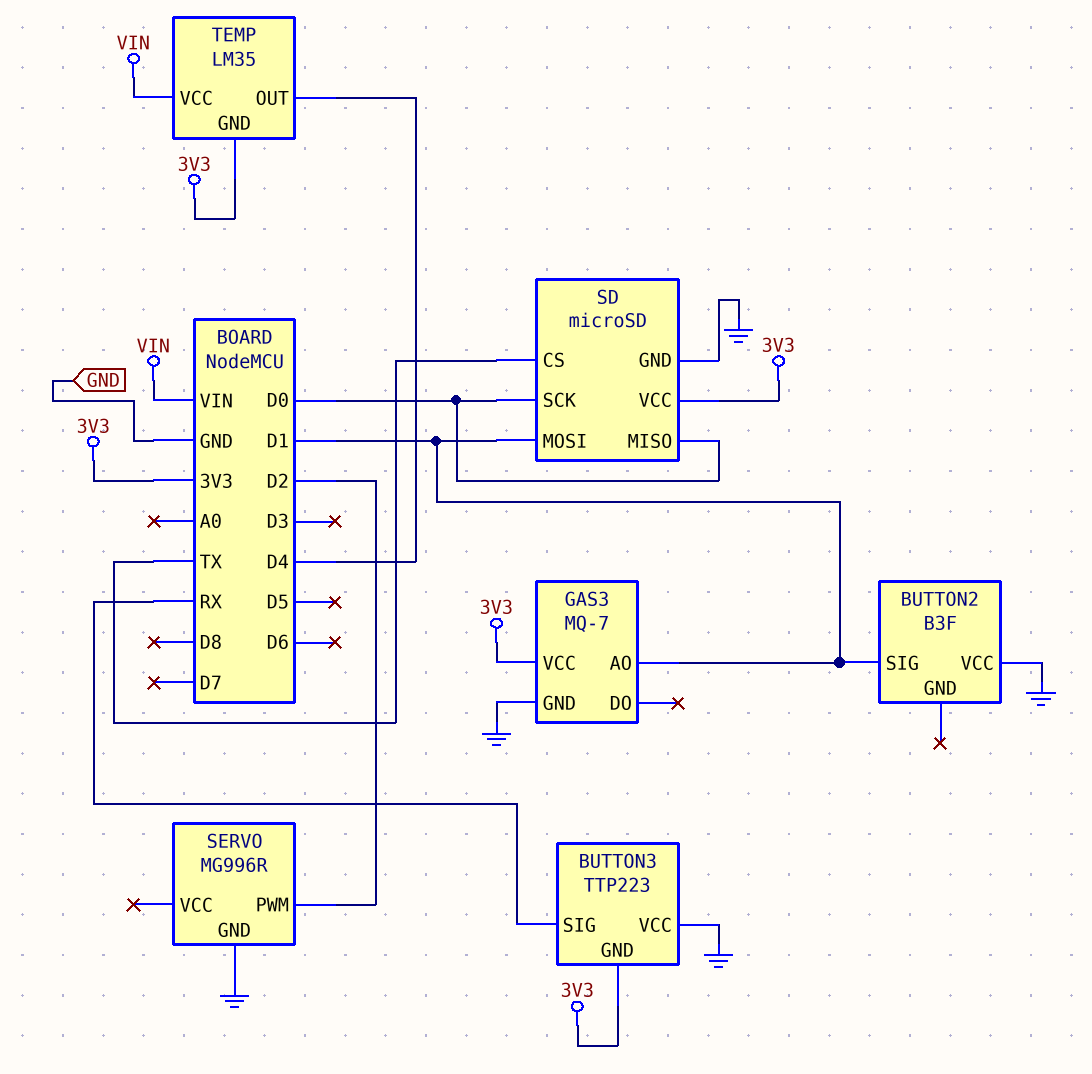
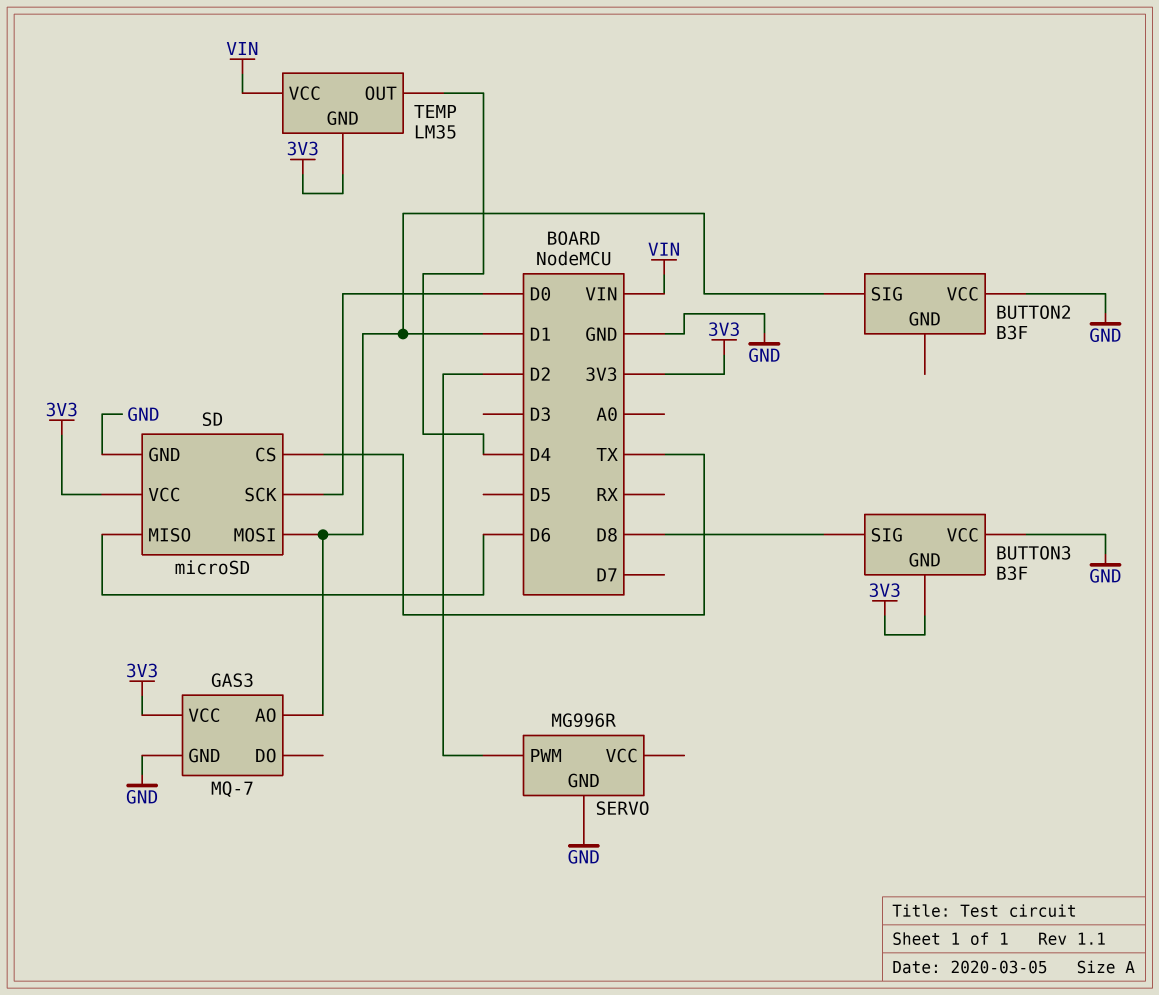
BUTTON3: TTP223 -> B3F
BUTTON3 pin SIG: RX -> D8
SD pin MISO: D0 -> D6

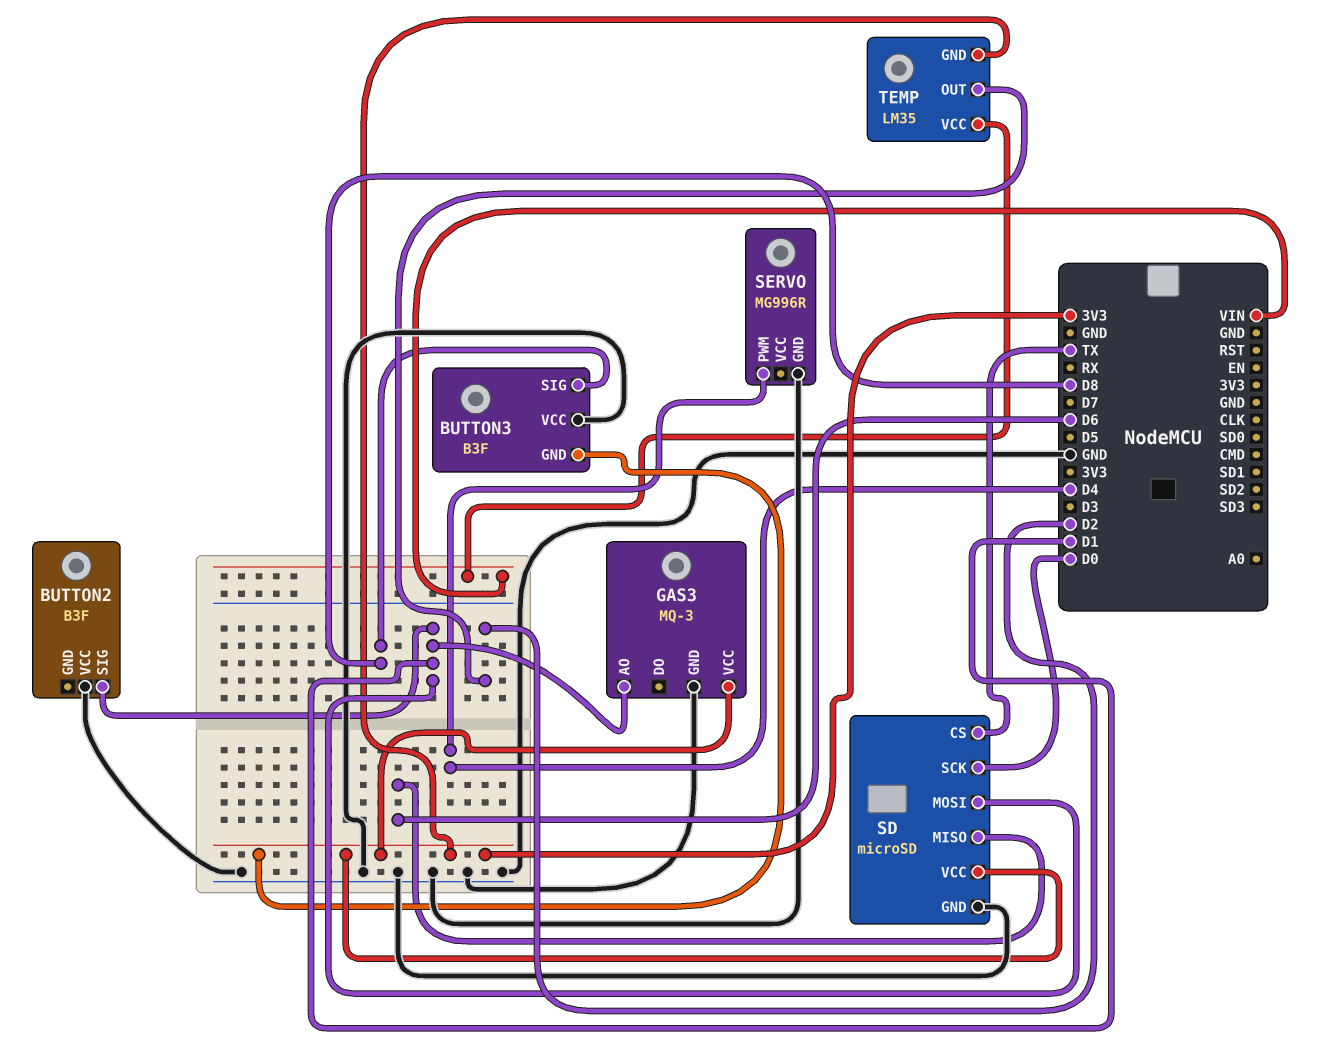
GAS3: MQ-7 -> MQ-3
SERVO pin PWM: D2 -> D4
TEMP pin OUT: D4 -> D2

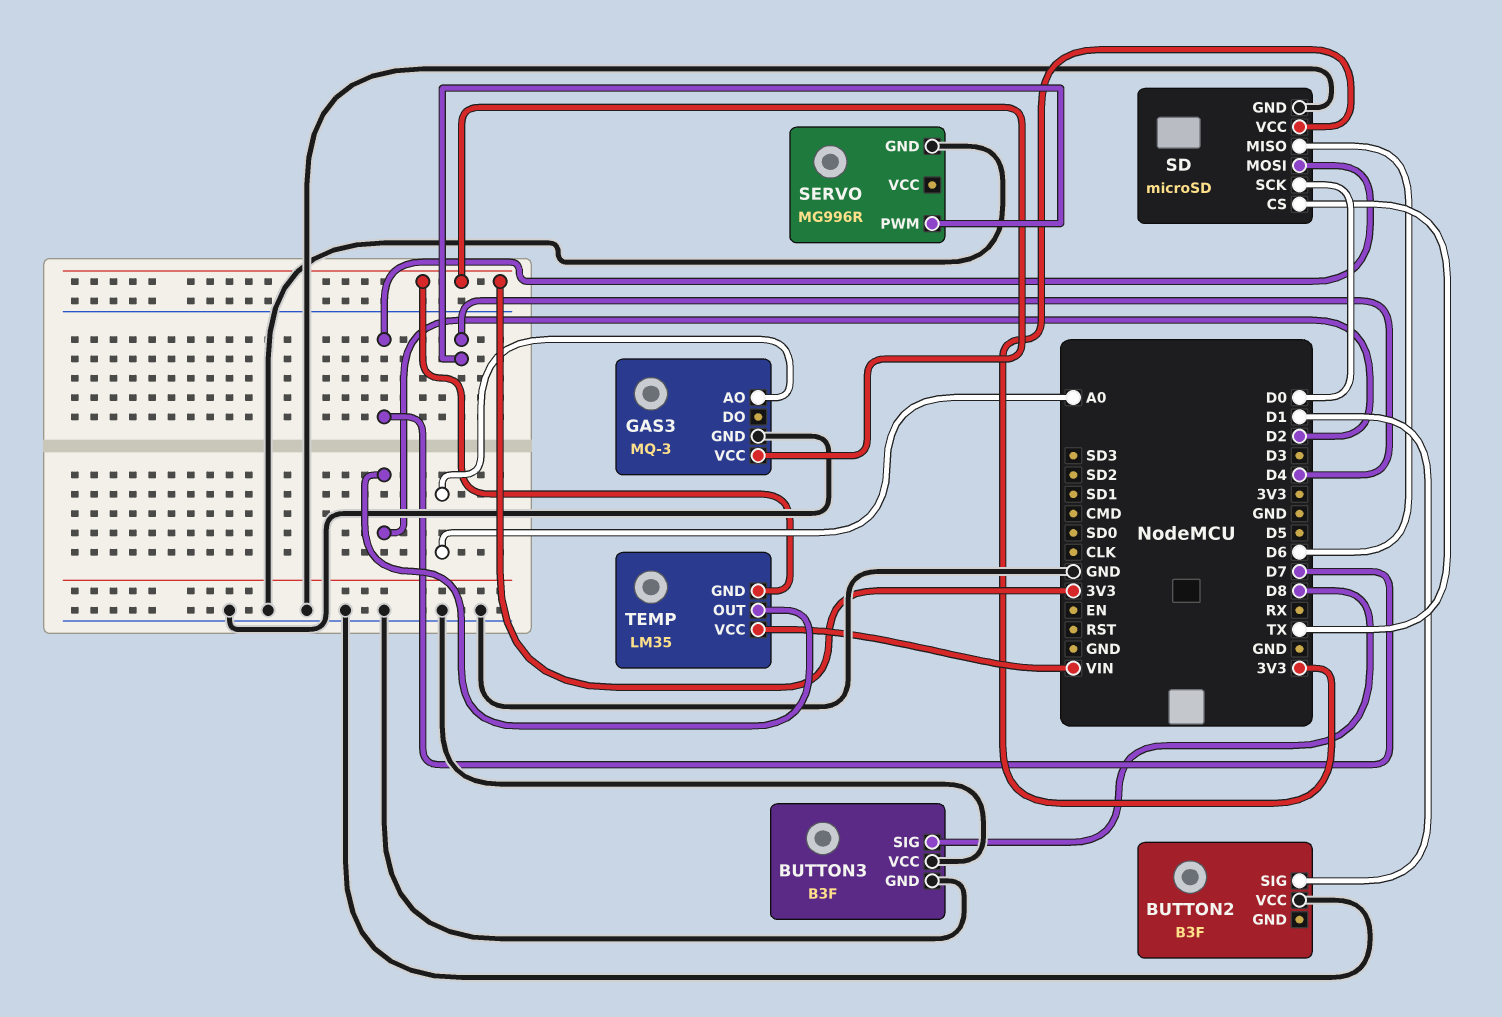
BUTTON3 pin GND: 3V3 -> GND
GAS3 pin AO: D1 -> A0
SD pin MOSI: D1 -> D7

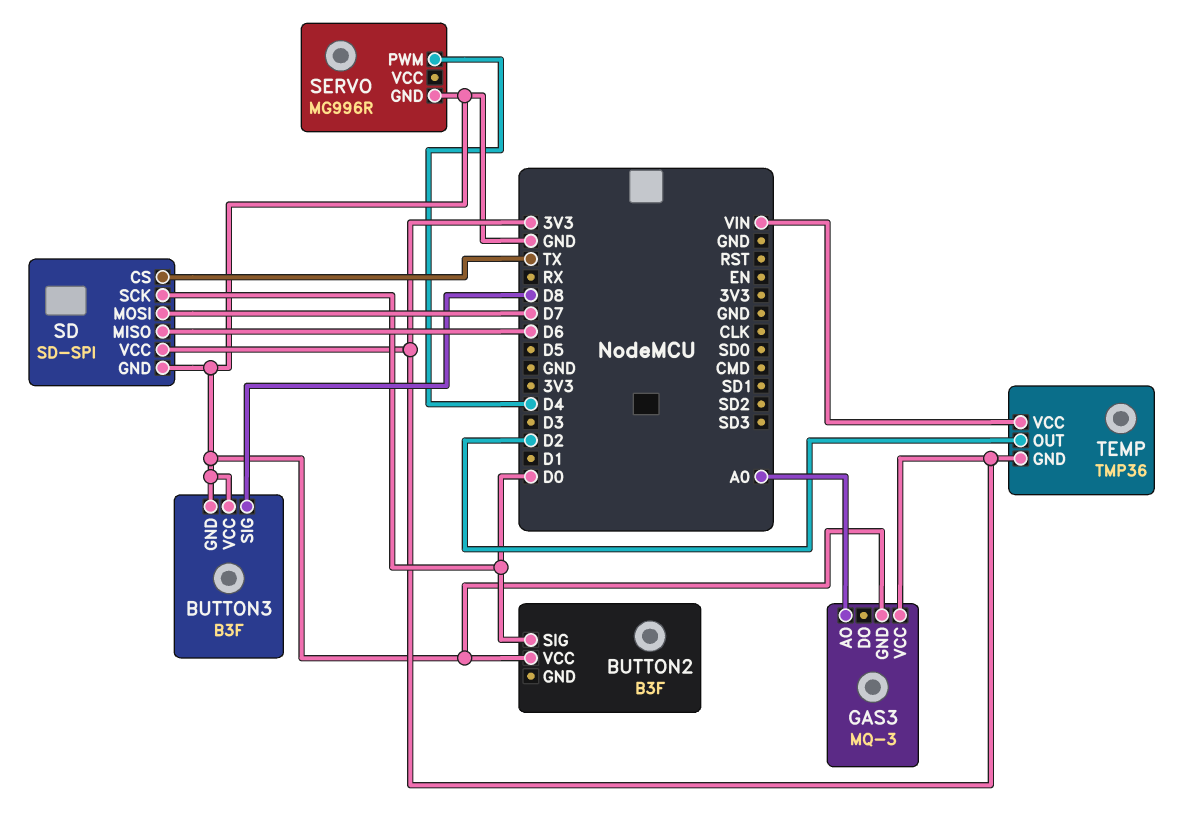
BUTTON2 pin SIG: D1 -> D0
SD: microSD -> SD-SPI
TEMP: LM35 -> TMP36

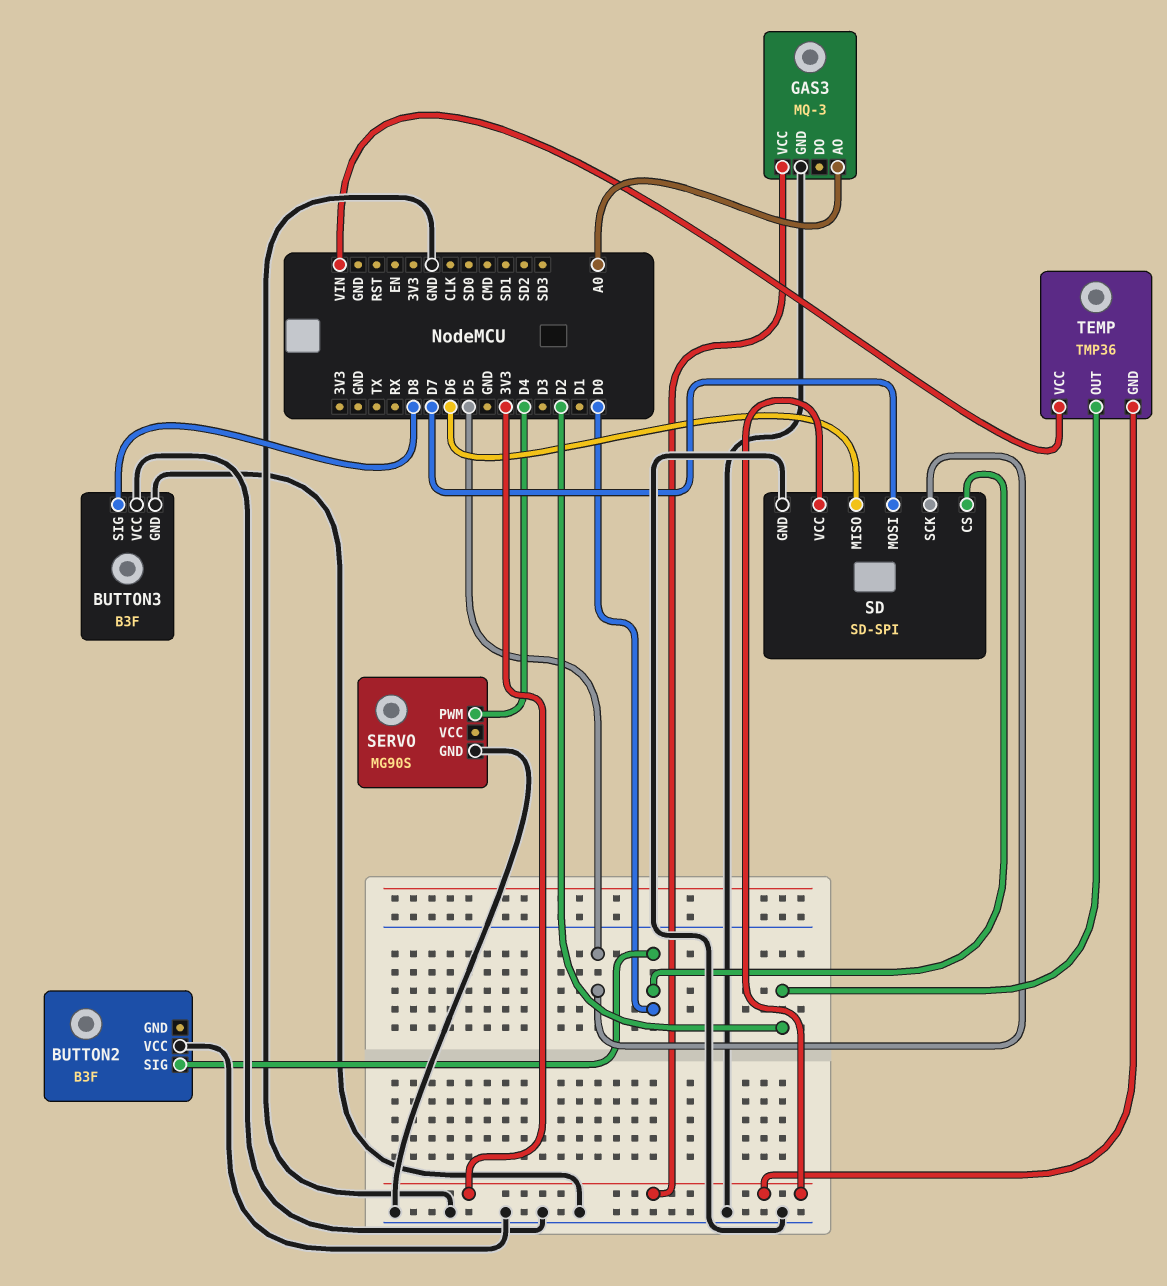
SD pin CS: TX -> D0
SD pin SCK: D0 -> D5
SERVO: MG996R -> MG90S

